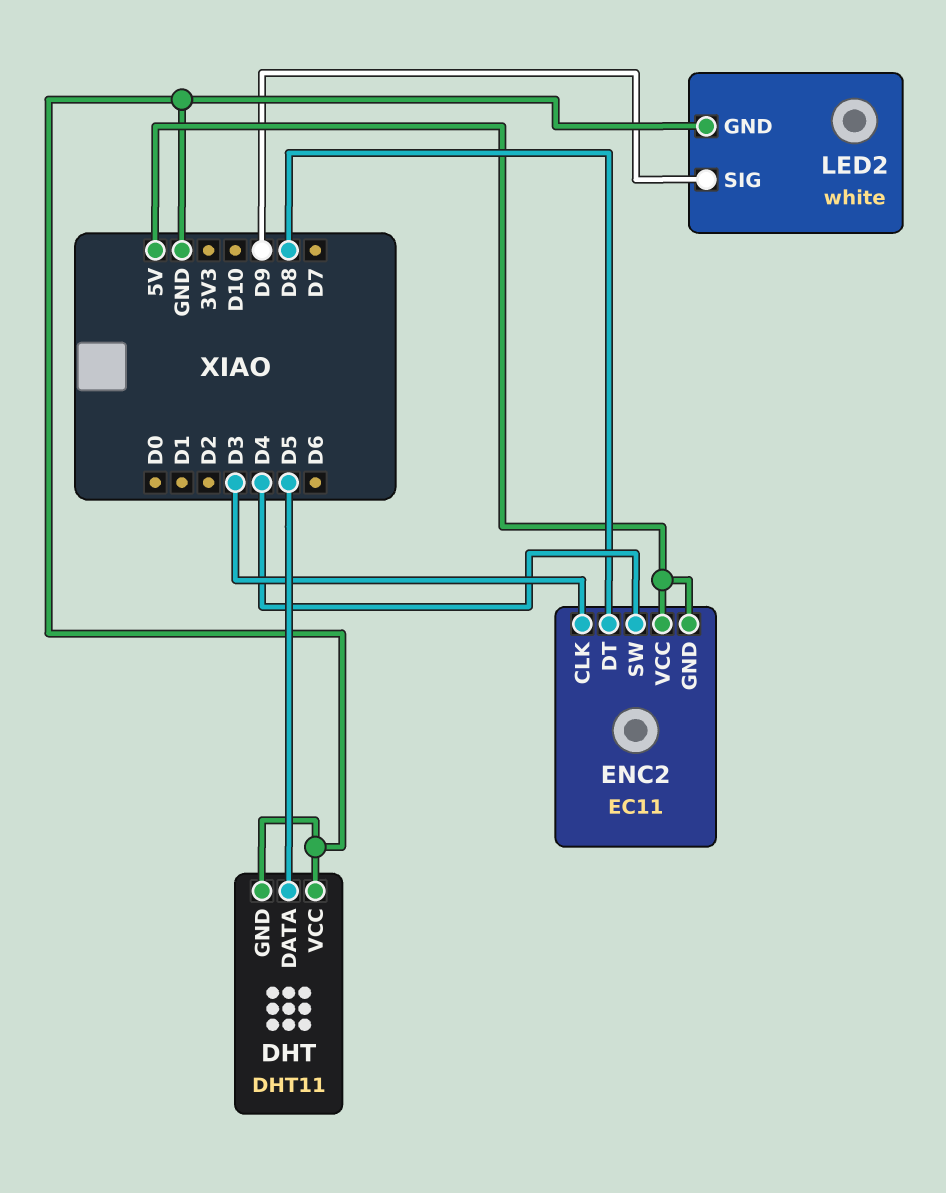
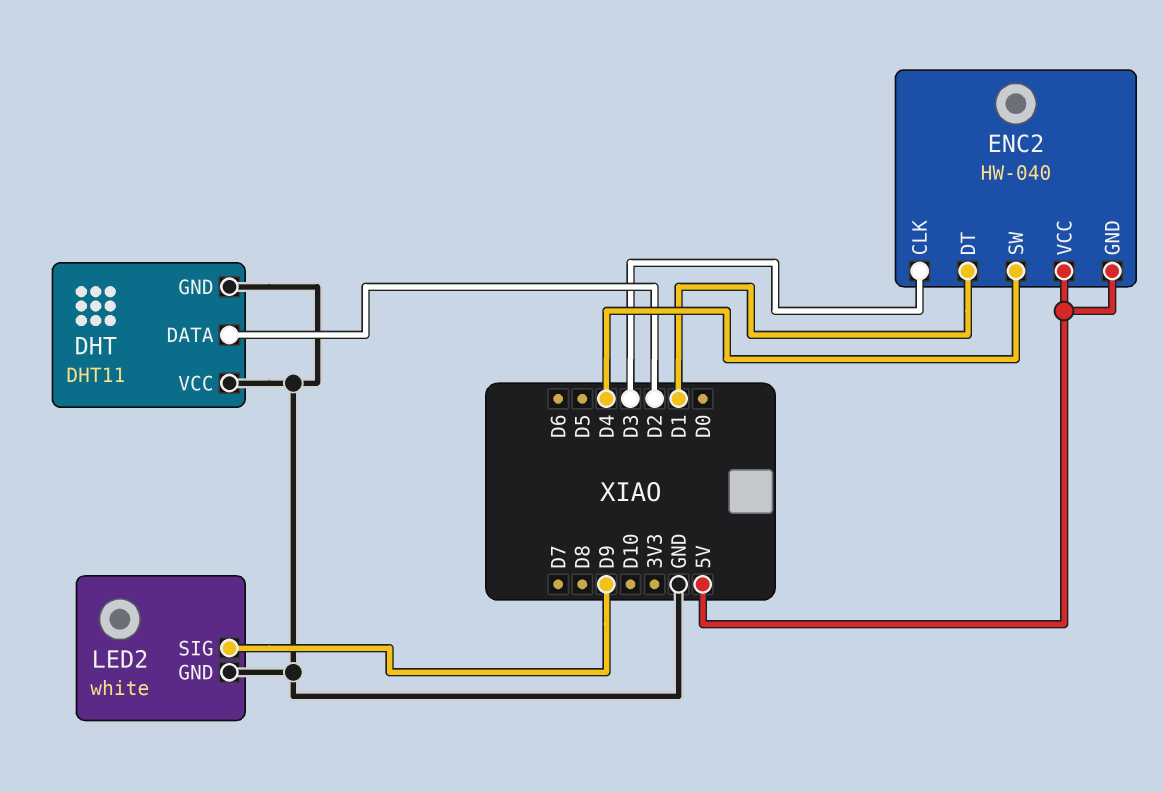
DHT pin DATA: D5 -> D2
ENC2: EC11 -> HW-040
ENC2 pin DT: D8 -> D1

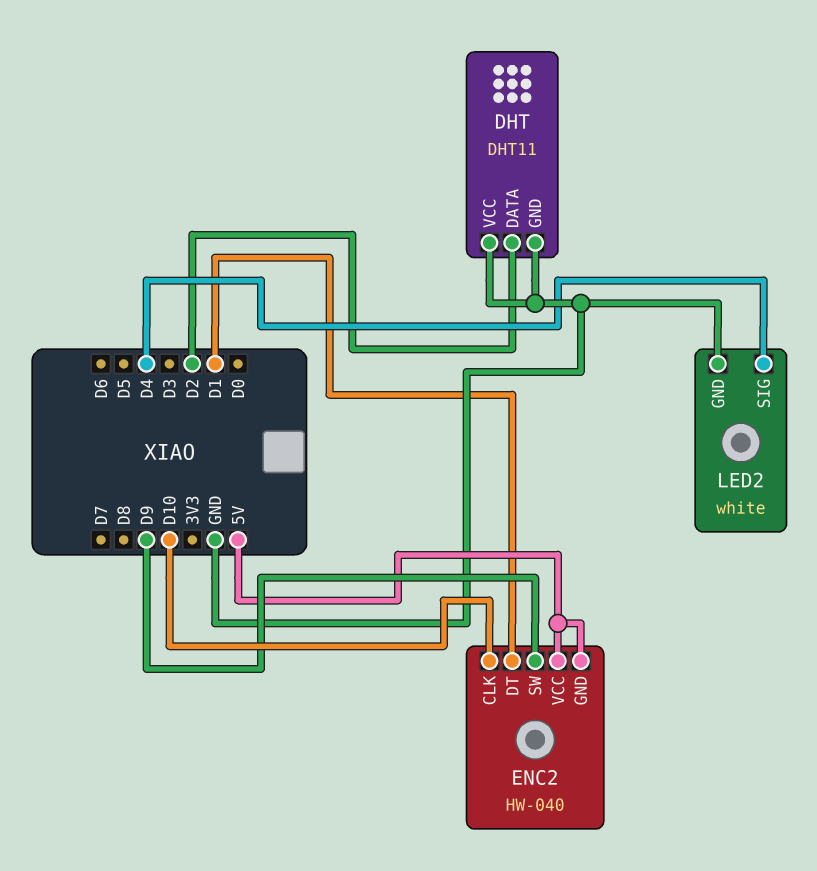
ENC2 pin CLK: D3 -> D10
ENC2 pin SW: D4 -> D9
LED2 pin SIG: D9 -> D4

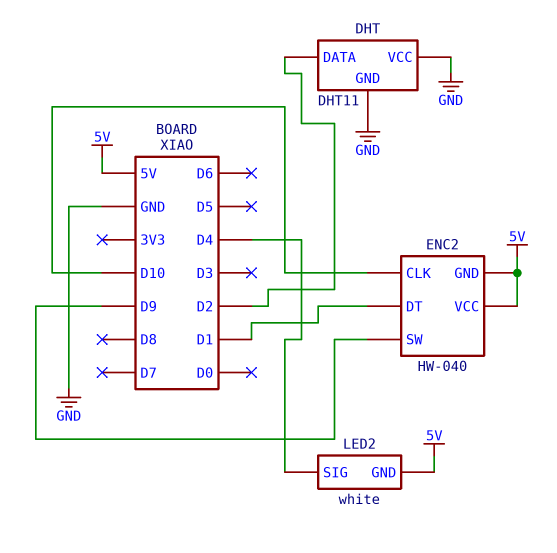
LED2 pin GND: GND -> 5V

